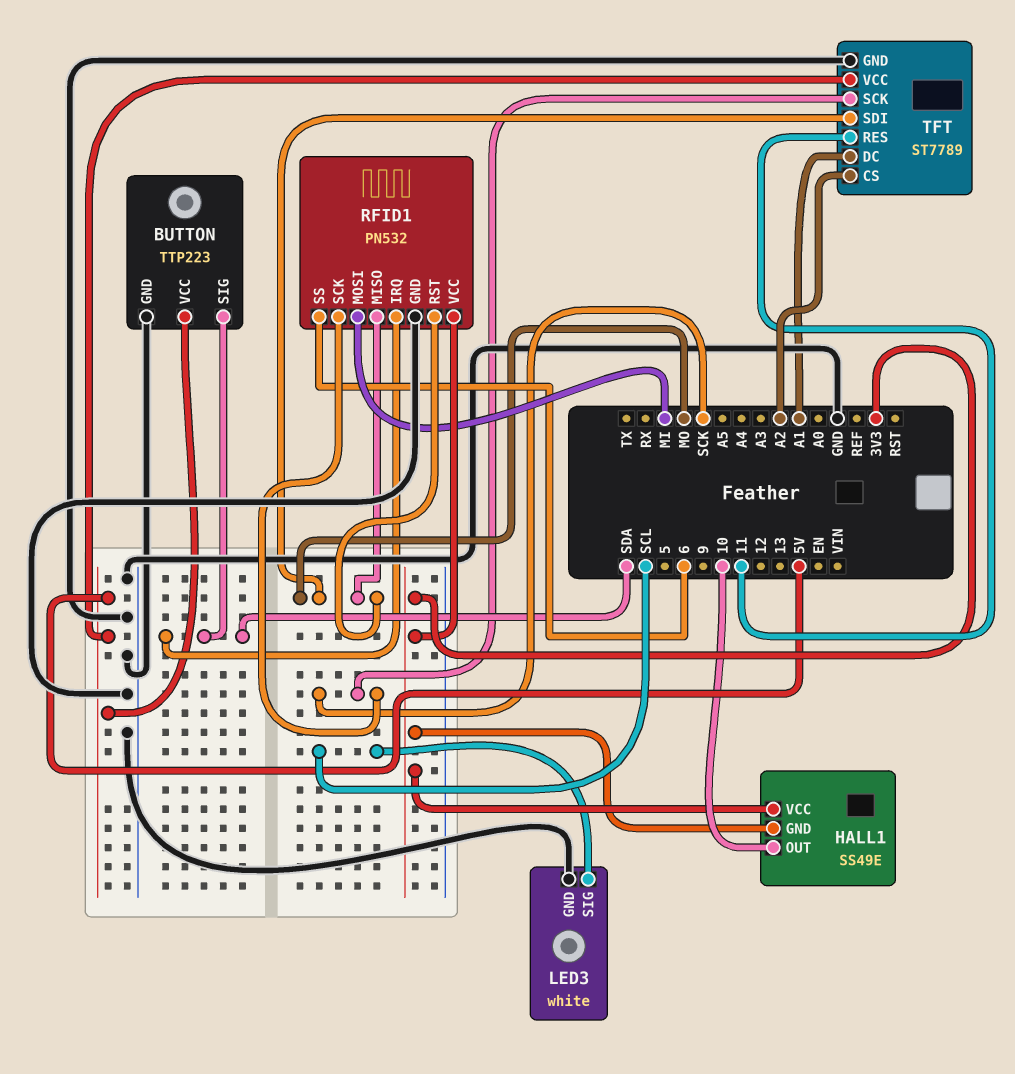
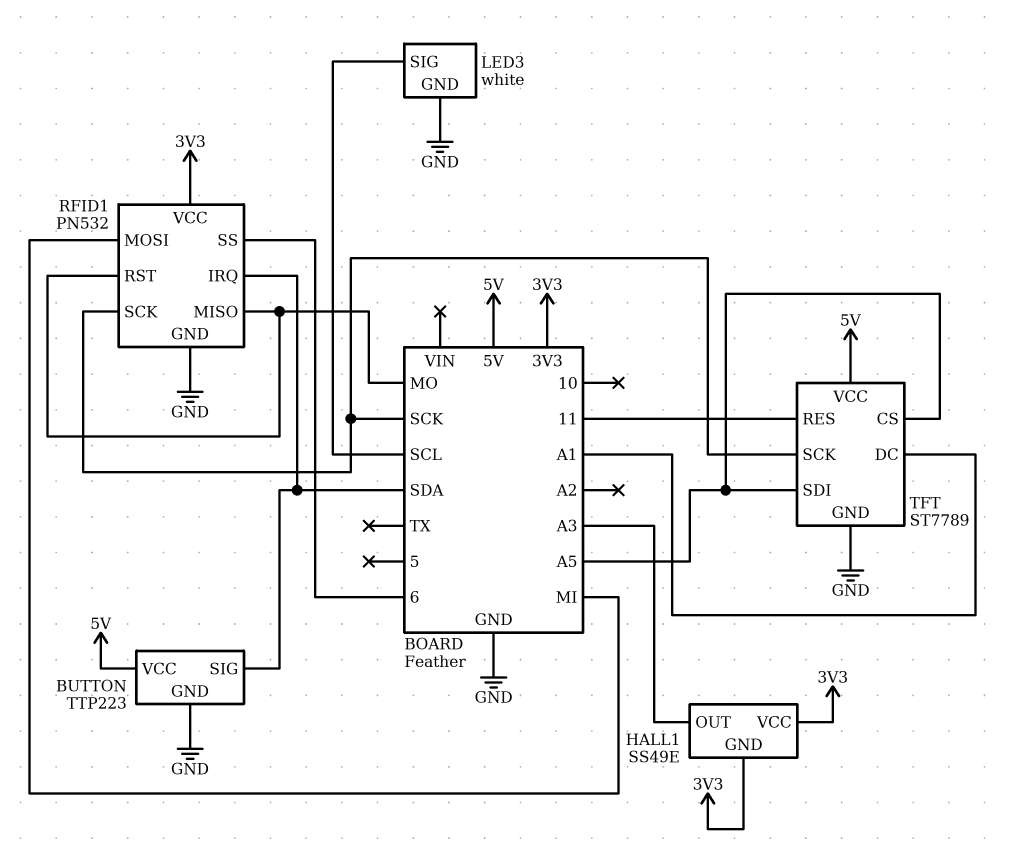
HALL1 pin OUT: 10 -> A3
TFT pin CS: A2 -> A5
TFT pin SDI: MO -> A5

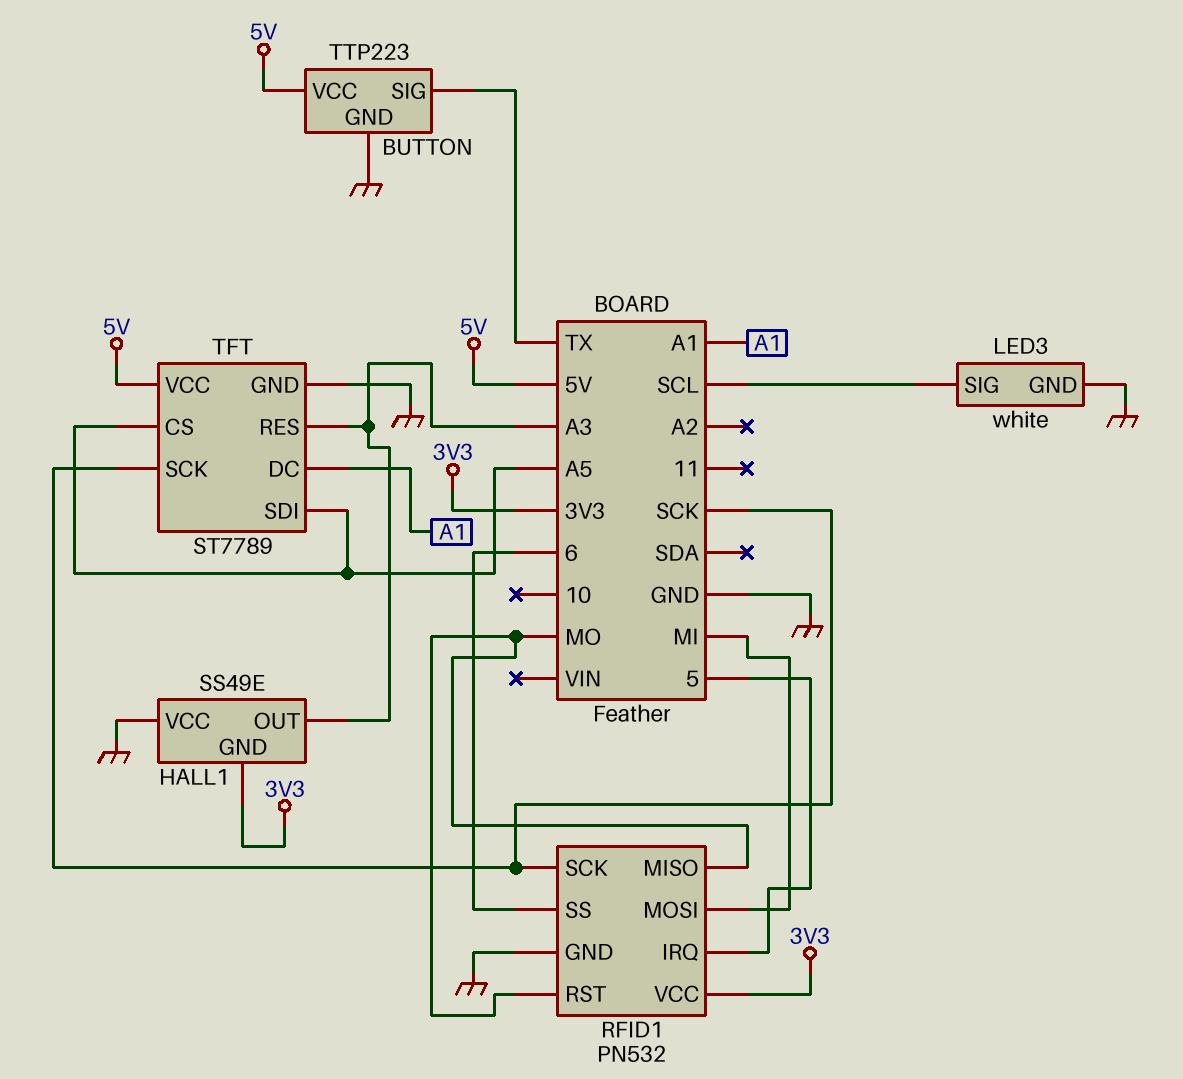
BUTTON pin SIG: SDA -> TX
HALL1 pin VCC: 3V3 -> GND
RFID1 pin IRQ: SDA -> 5
TFT pin RES: 11 -> A3

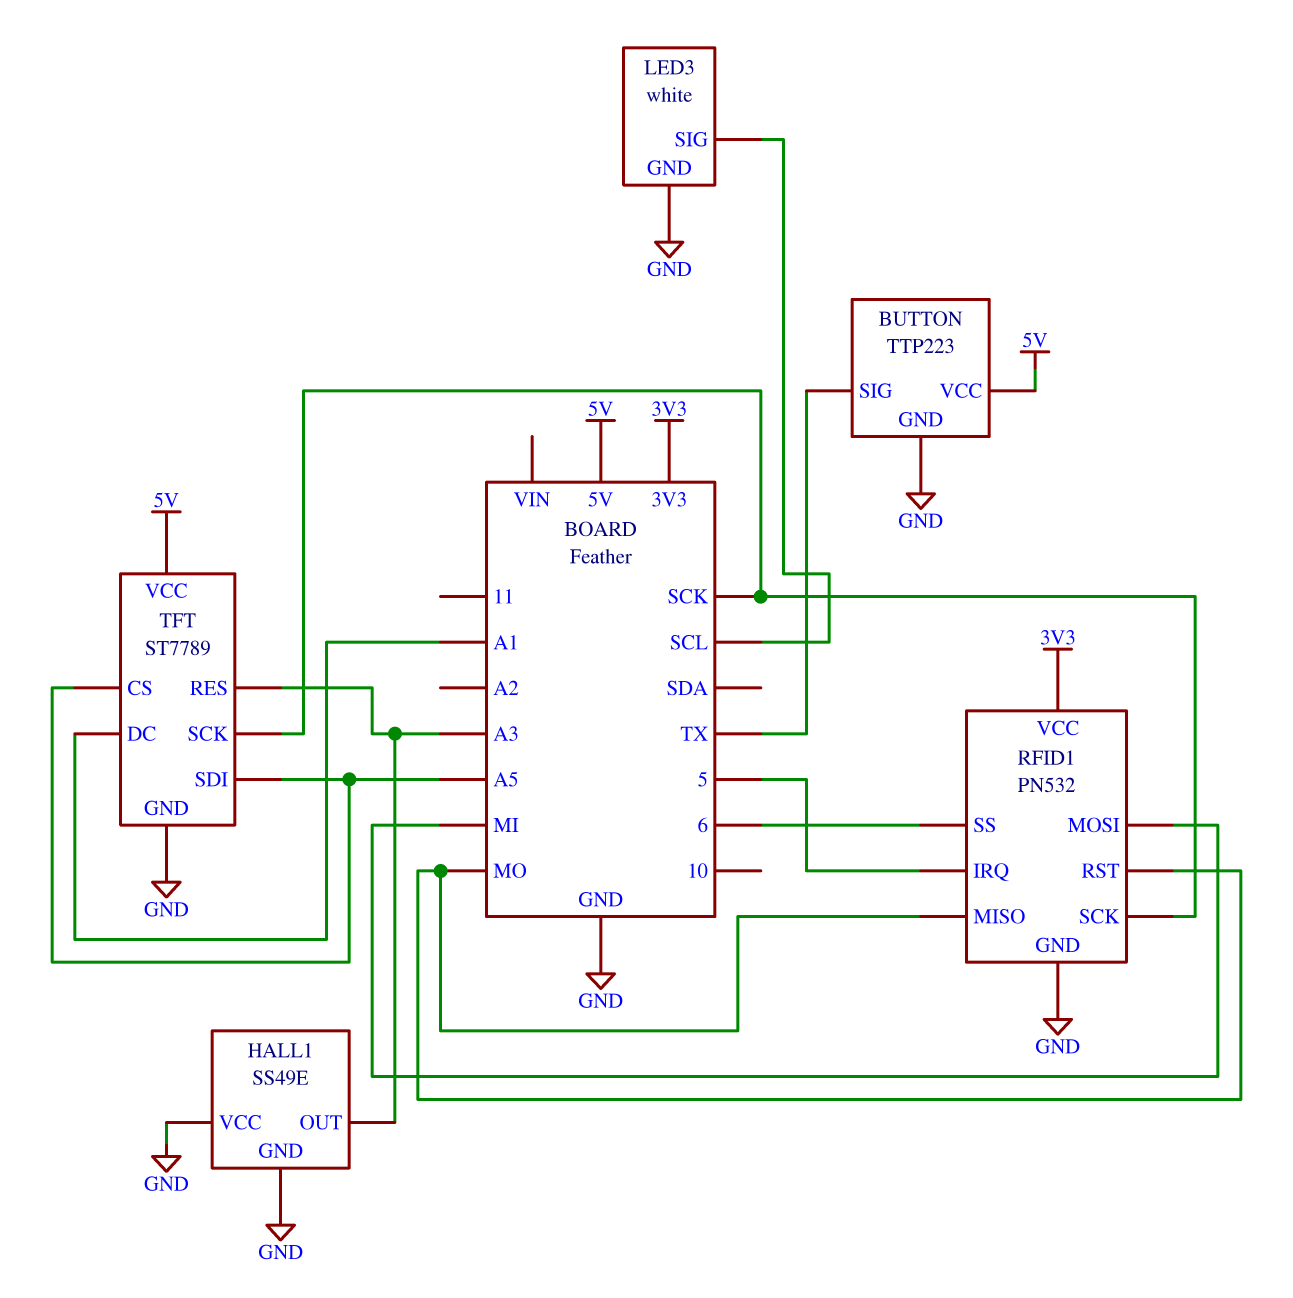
HALL1 pin GND: 3V3 -> GND

